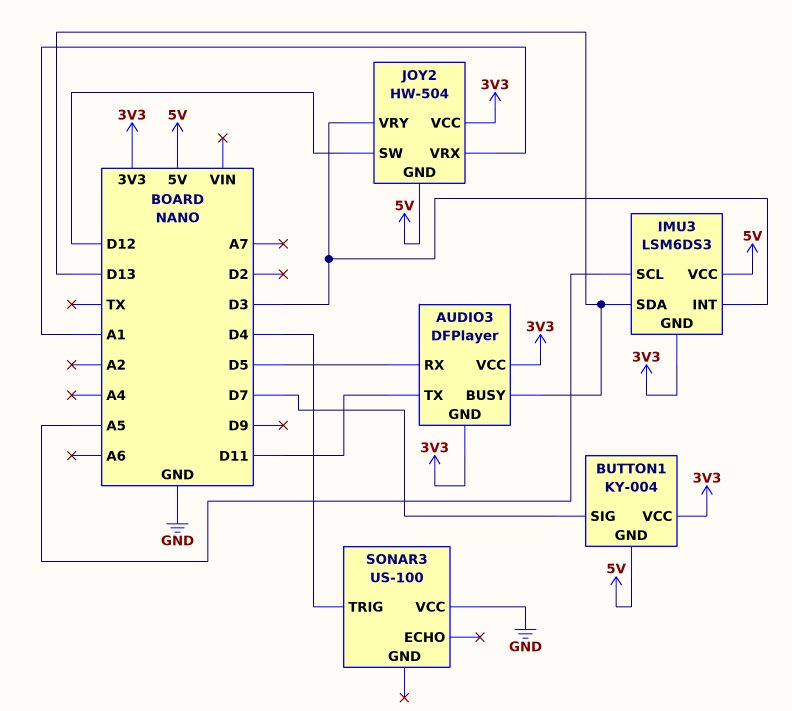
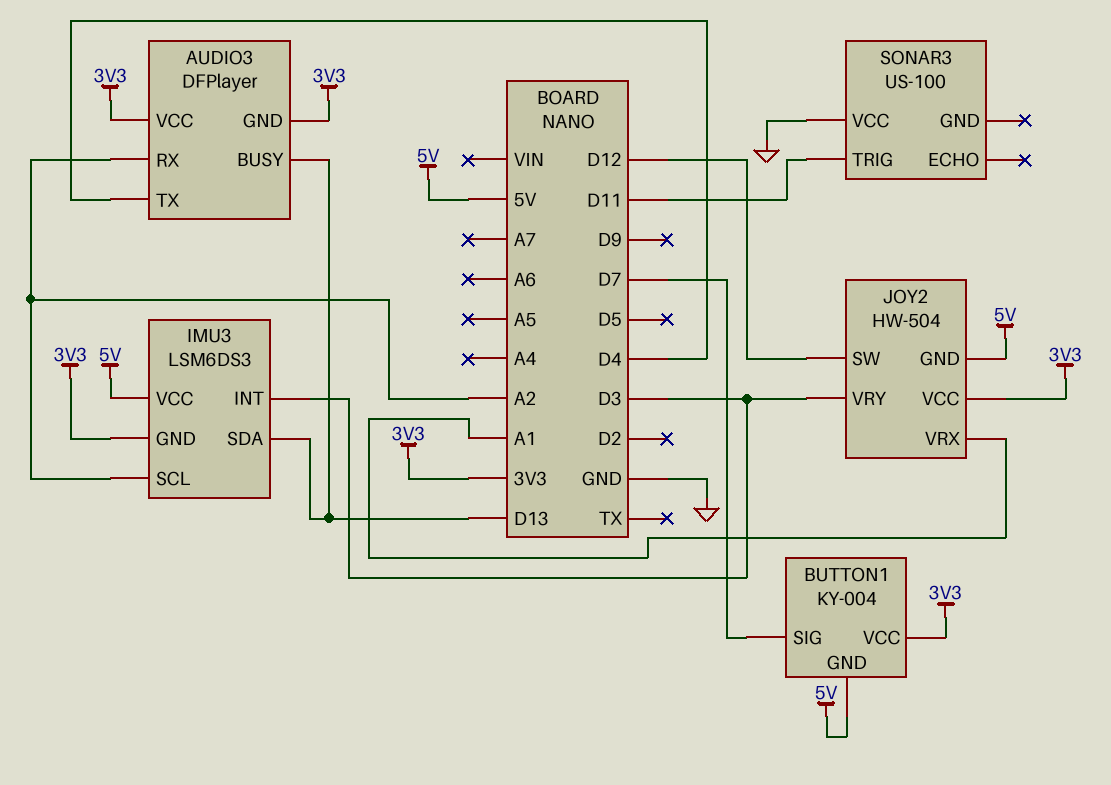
AUDIO3 pin RX: D5 -> A2
AUDIO3 pin TX: D11 -> D4
IMU3 pin SCL: A5 -> A2
SONAR3 pin TRIG: D4 -> D11

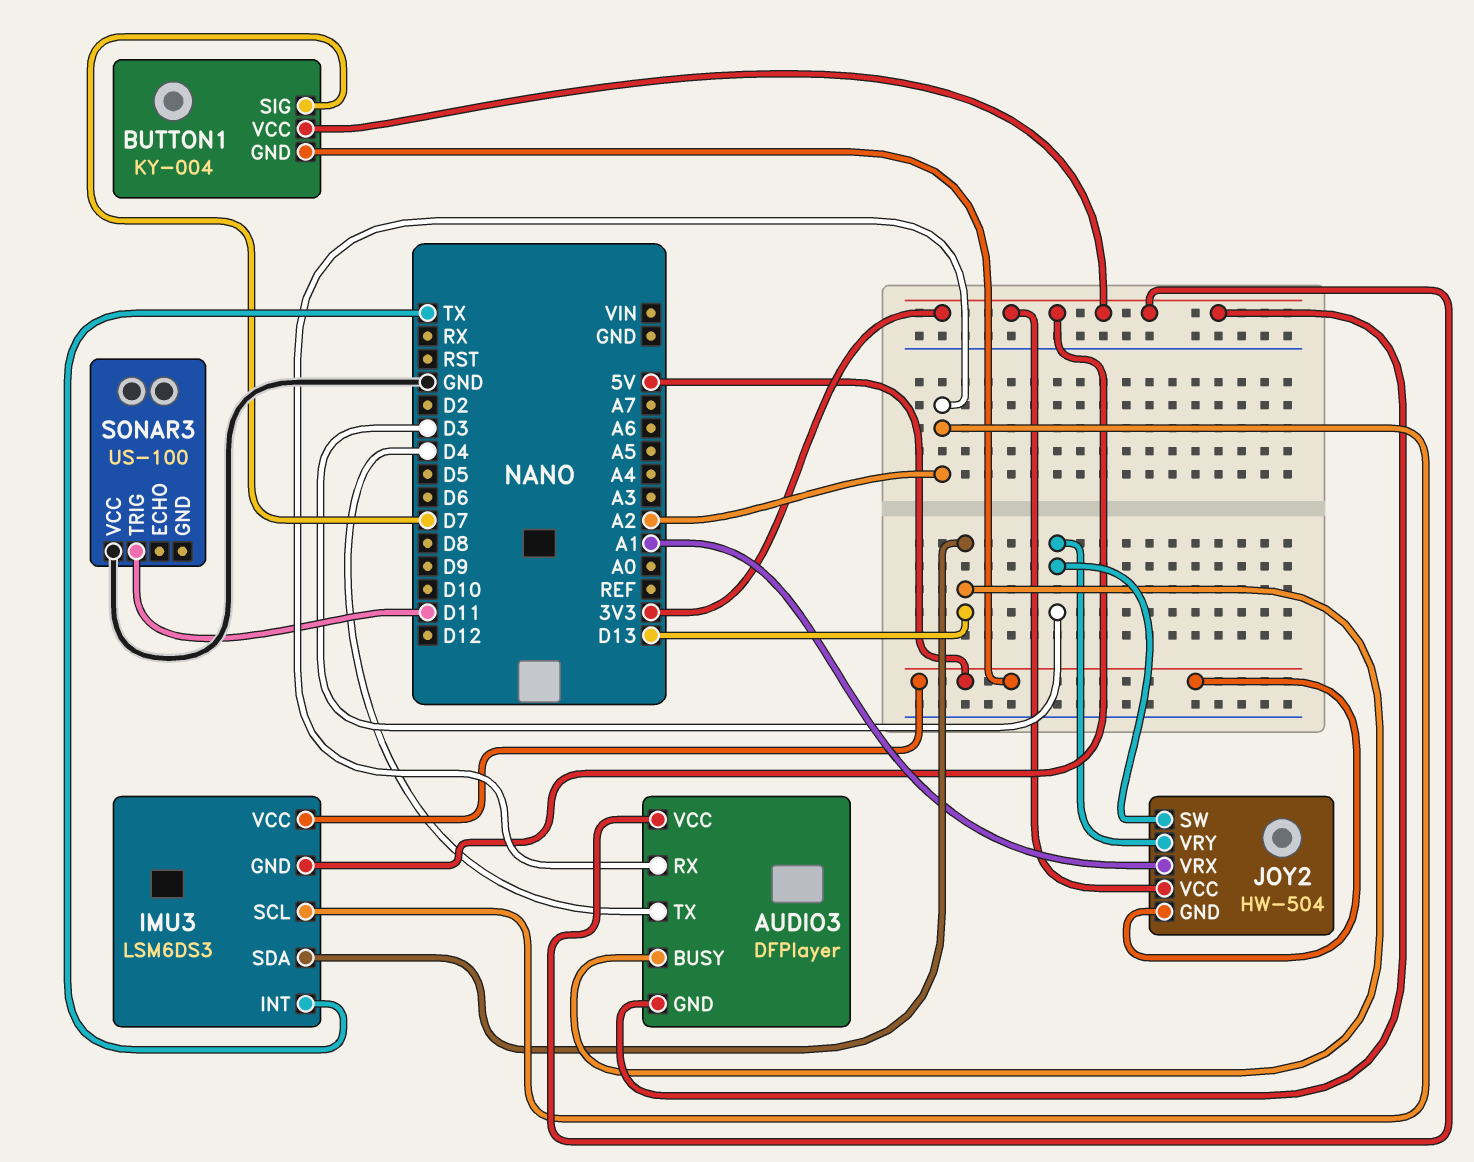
IMU3 pin INT: D3 -> TX
JOY2 pin SW: D12 -> D3

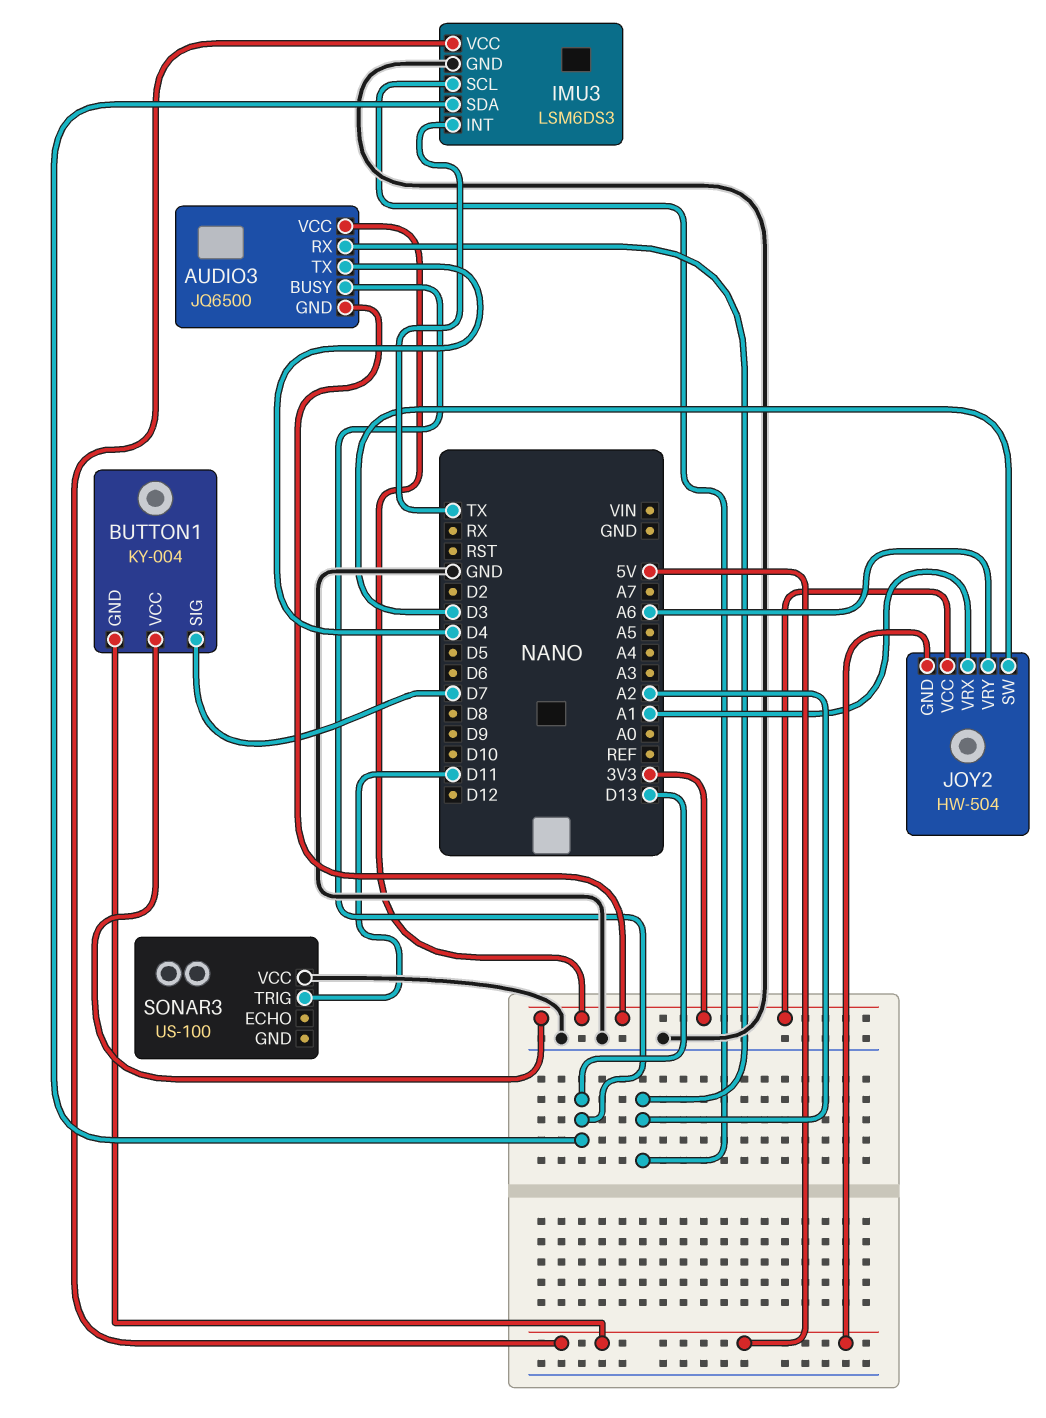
AUDIO3: DFPlayer -> JQ6500
IMU3 pin GND: 3V3 -> GND
JOY2 pin VRY: D3 -> A6

